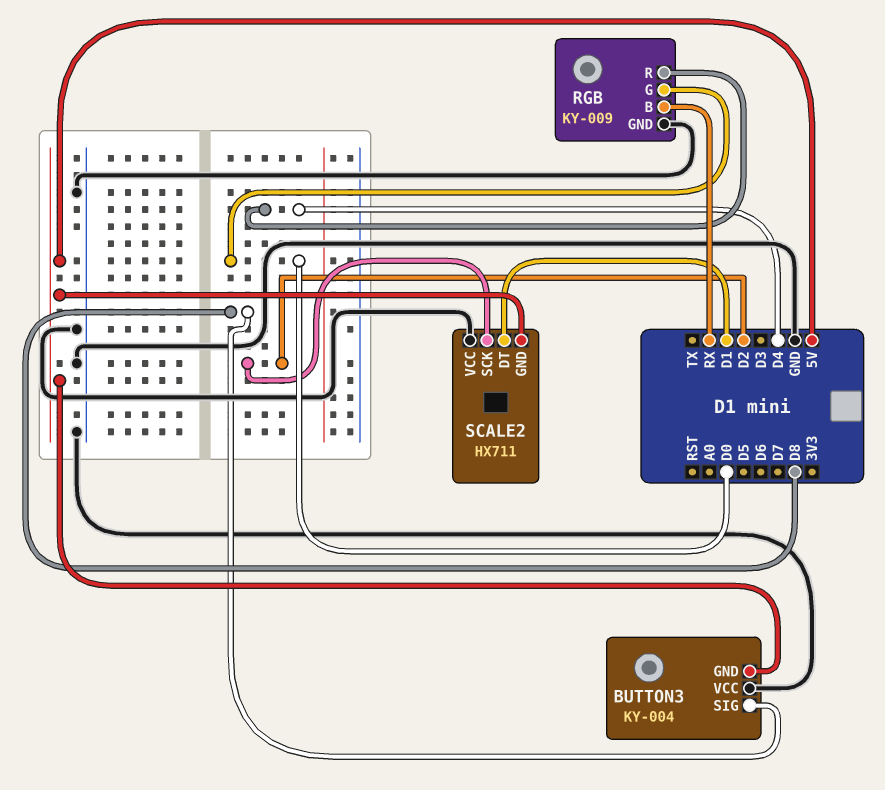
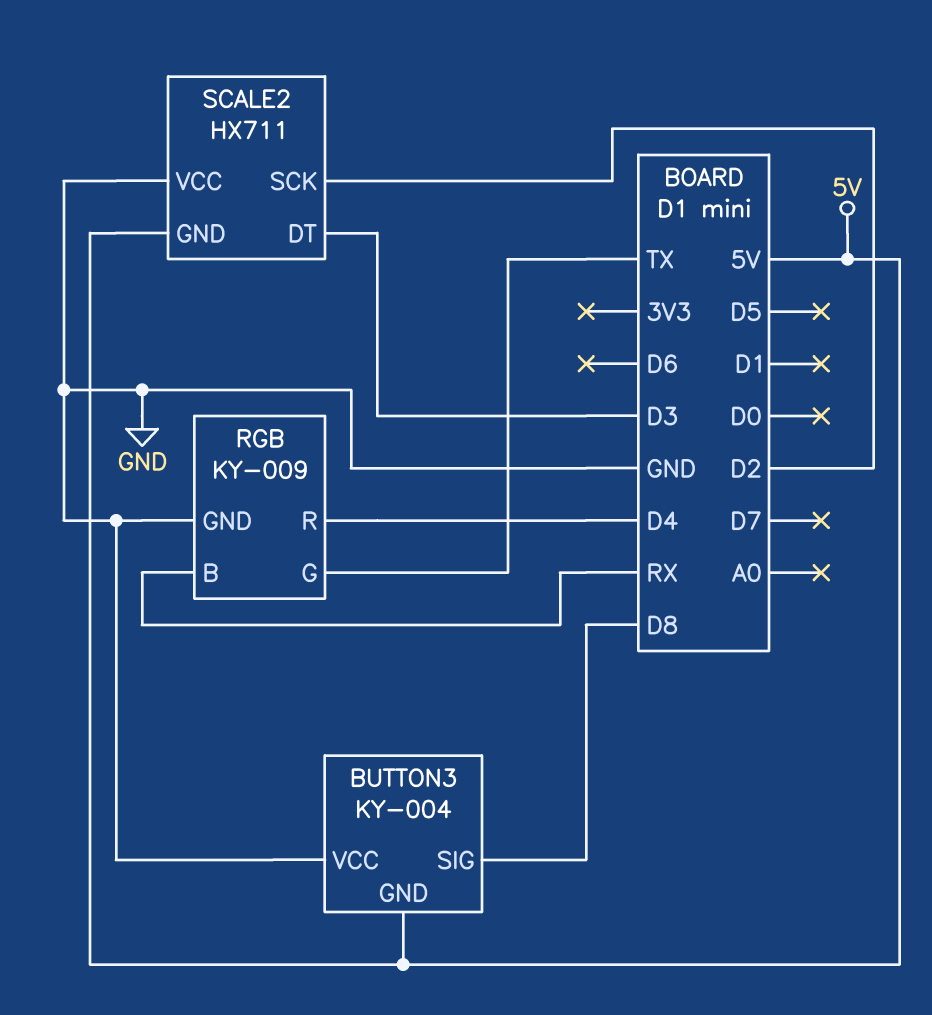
RGB pin G: D0 -> TX
SCALE2 pin DT: D1 -> D3

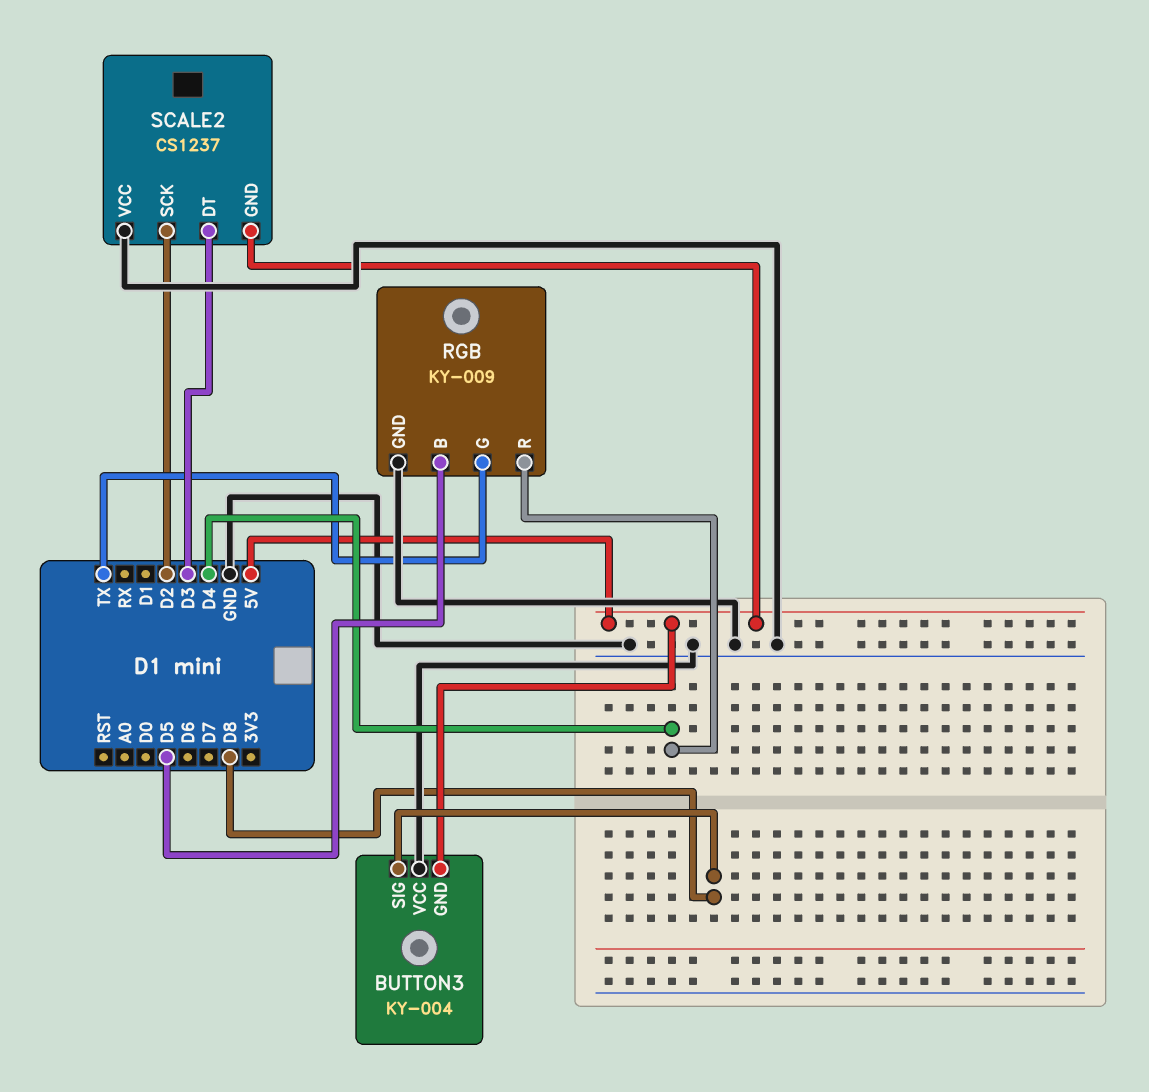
RGB pin B: RX -> D5
SCALE2: HX711 -> CS1237

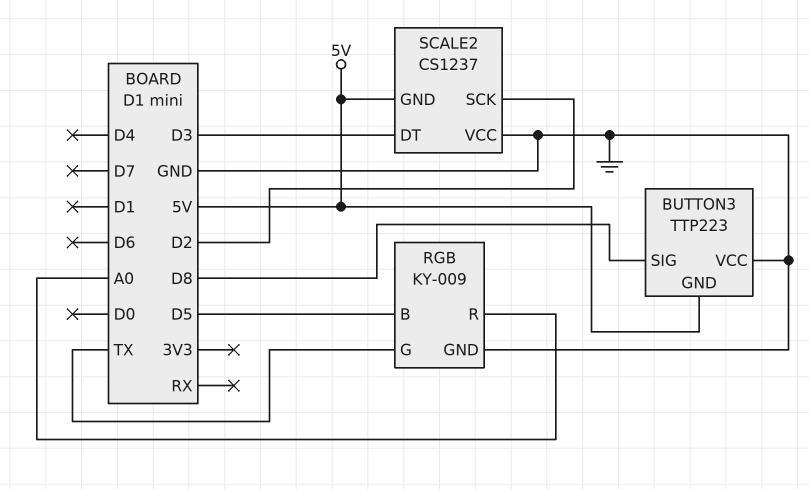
BUTTON3: KY-004 -> TTP223
RGB pin R: D4 -> A0

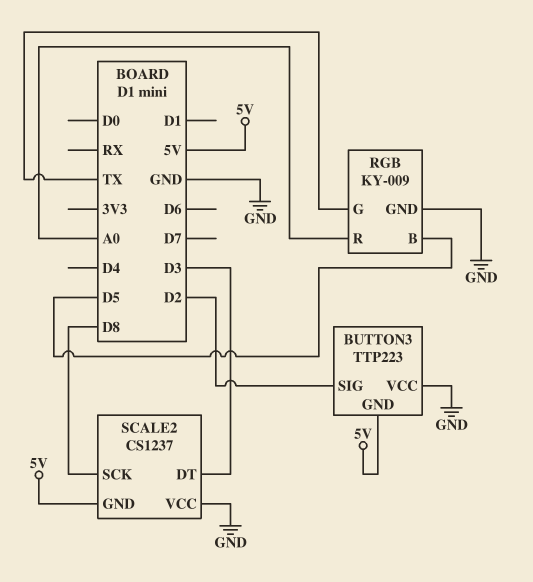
BUTTON3 pin SIG: D8 -> D2
SCALE2 pin SCK: D2 -> D8

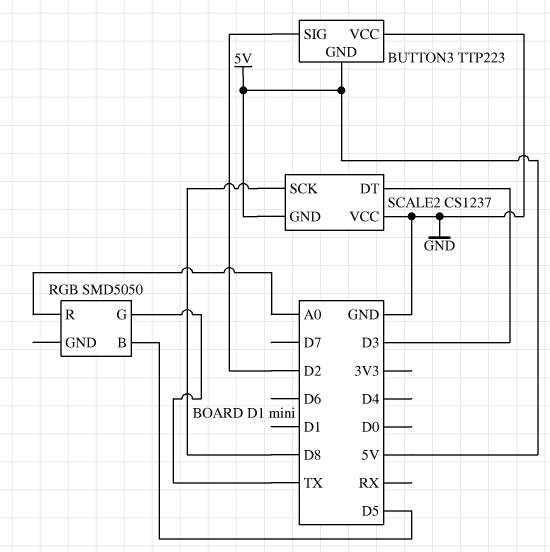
RGB: KY-009 -> SMD5050
RGB pin GND: GND -> none

